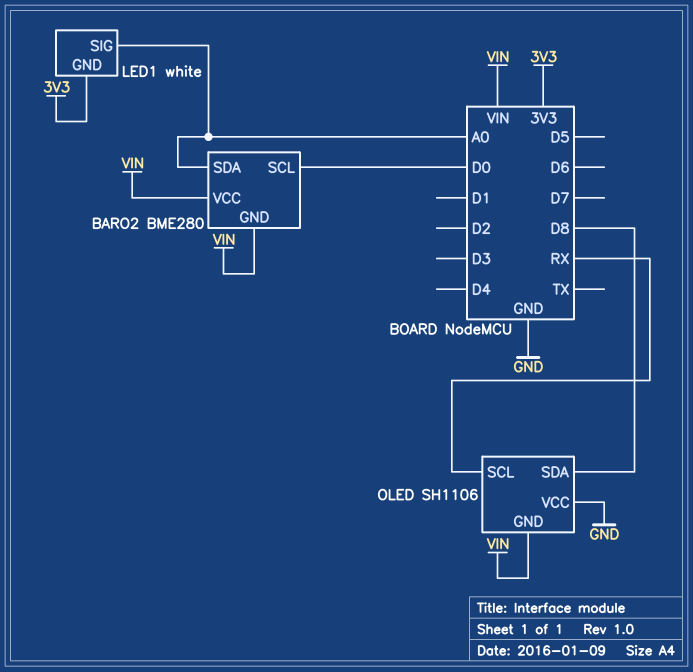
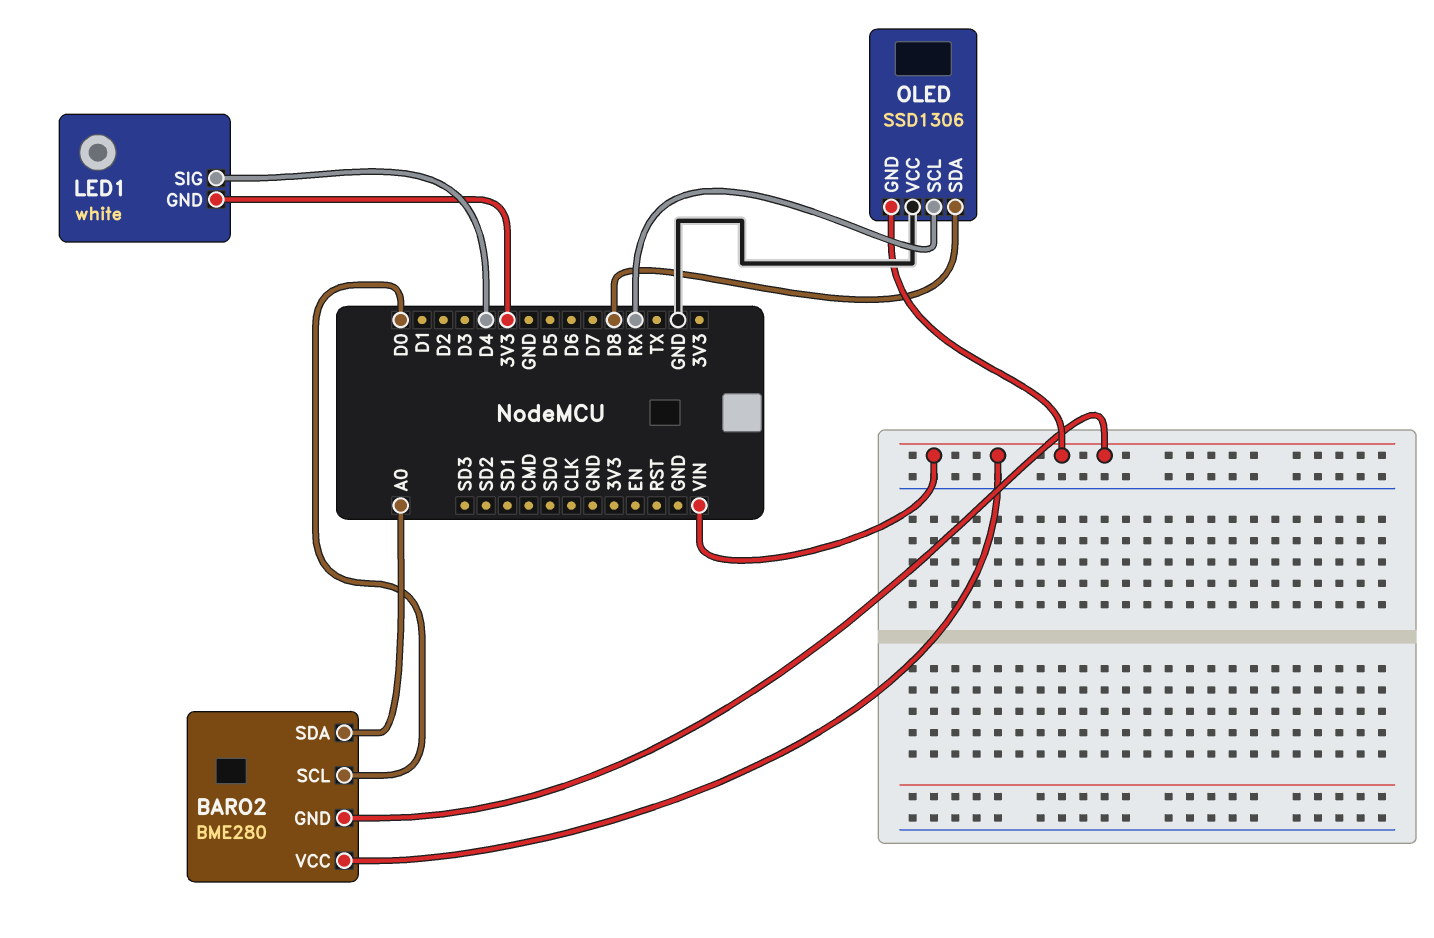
LED1 pin SIG: A0 -> D4
OLED: SH1106 -> SSD1306

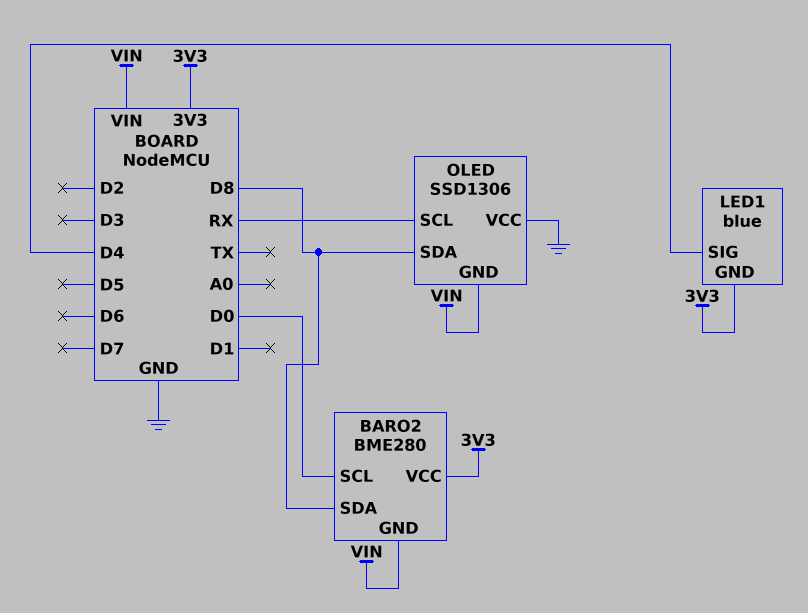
BARO2 pin SDA: A0 -> D8
BARO2 pin VCC: VIN -> 3V3
LED1: white -> blue

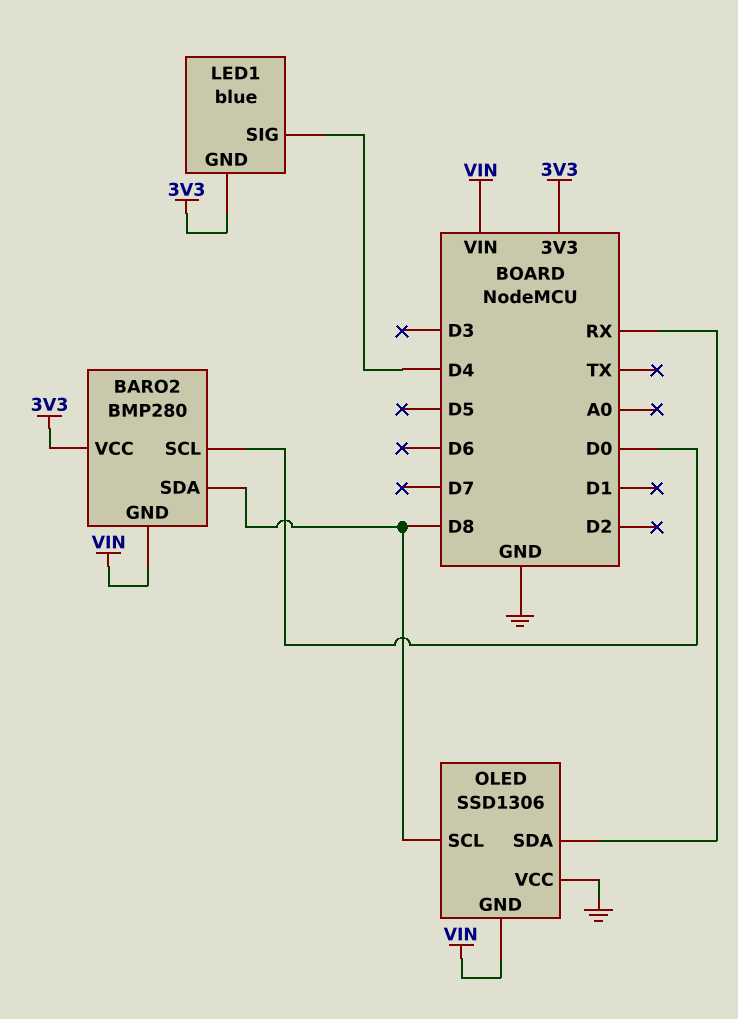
BARO2: BME280 -> BMP280
OLED pin SCL: RX -> D8
OLED pin SDA: D8 -> RX

